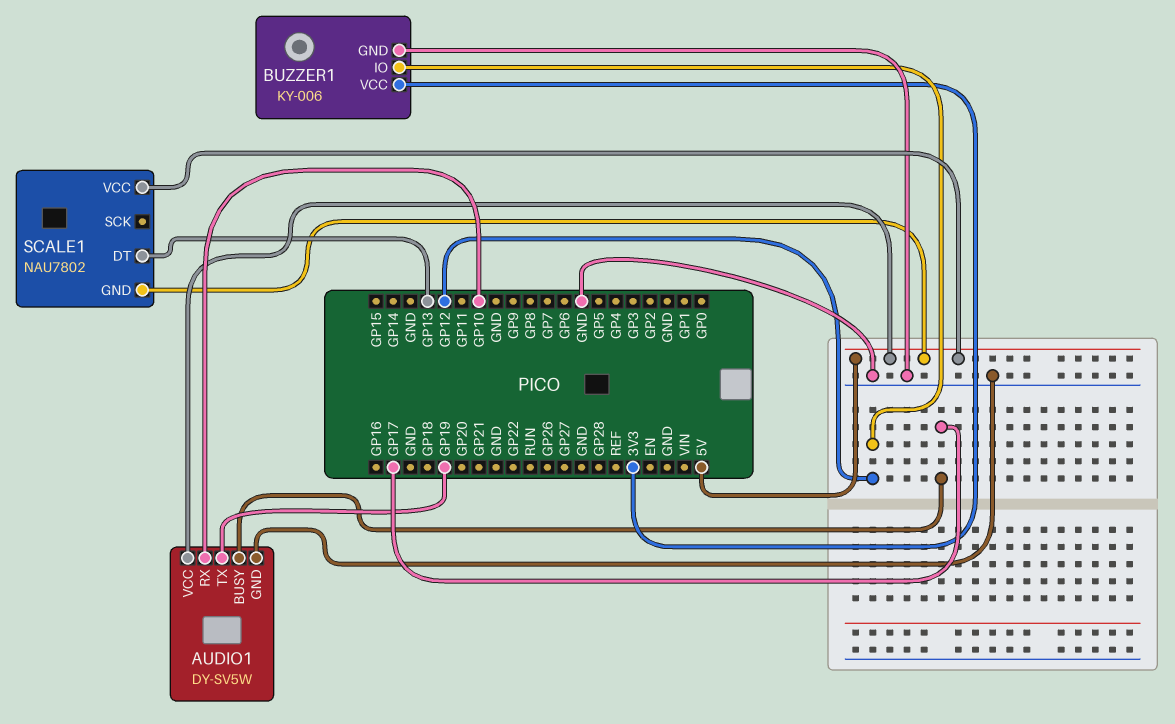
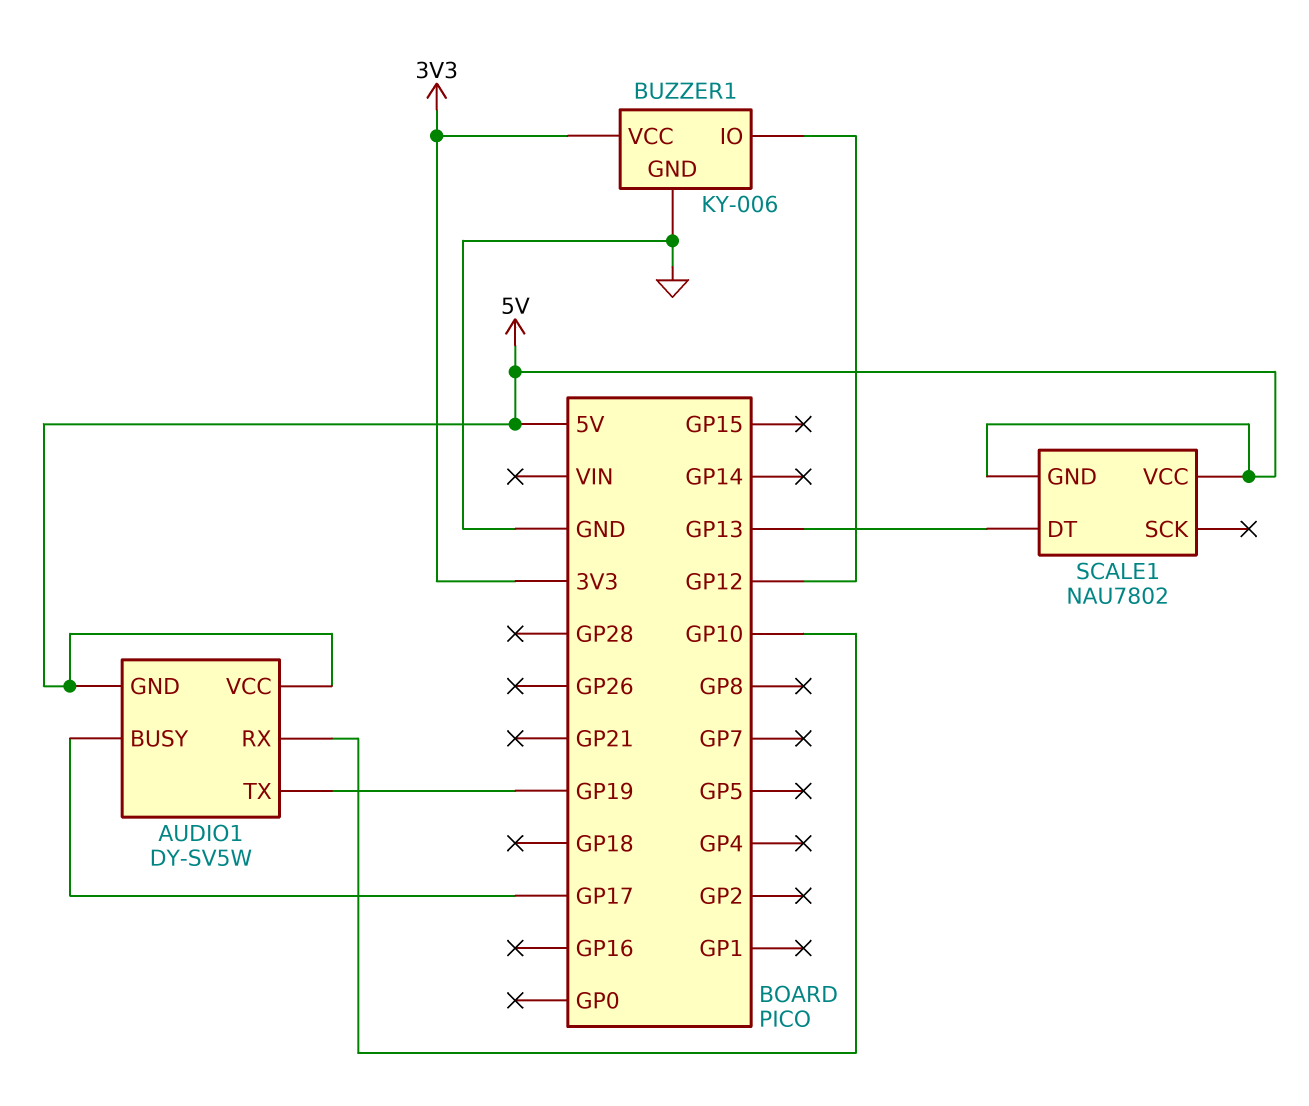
AUDIO1 pin GND: GND -> 5V

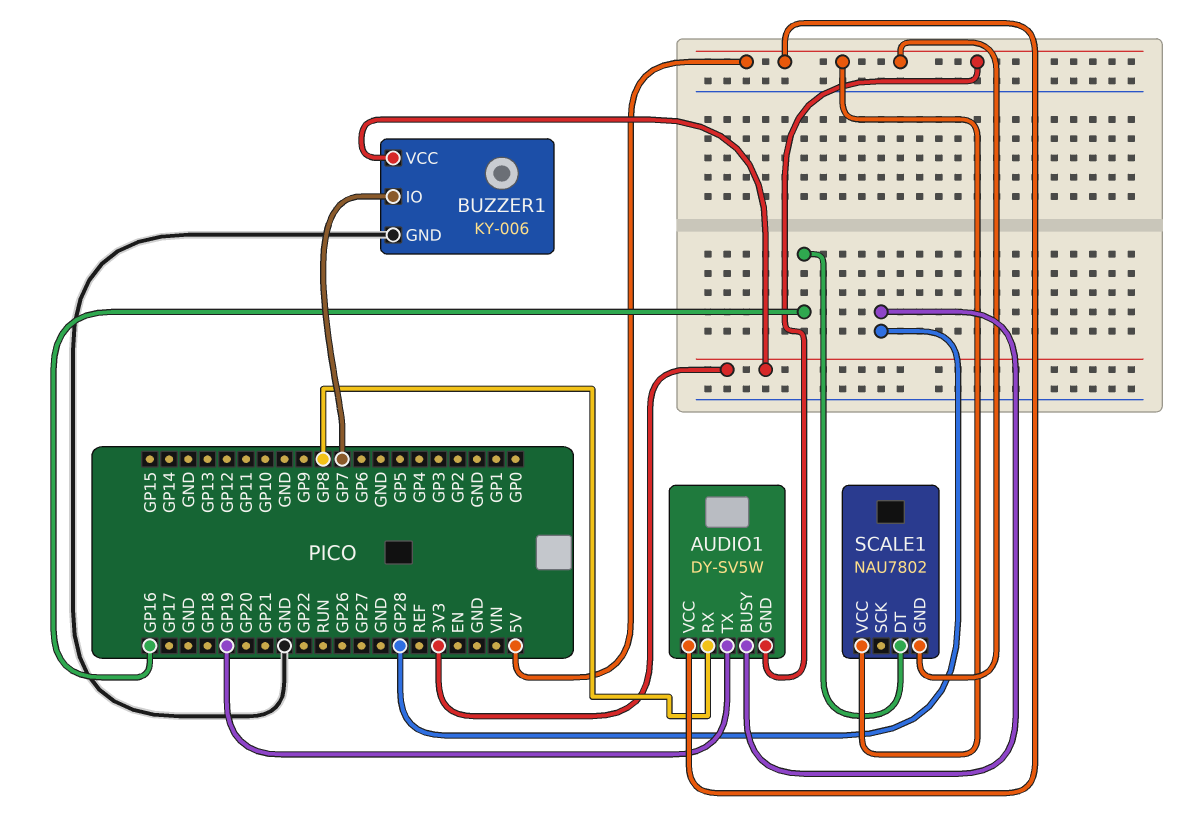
AUDIO1 pin BUSY: GP17 -> GP28
AUDIO1 pin RX: GP10 -> GP8
BUZZER1 pin IO: GP12 -> GP7
SCALE1 pin DT: GP13 -> GP16

